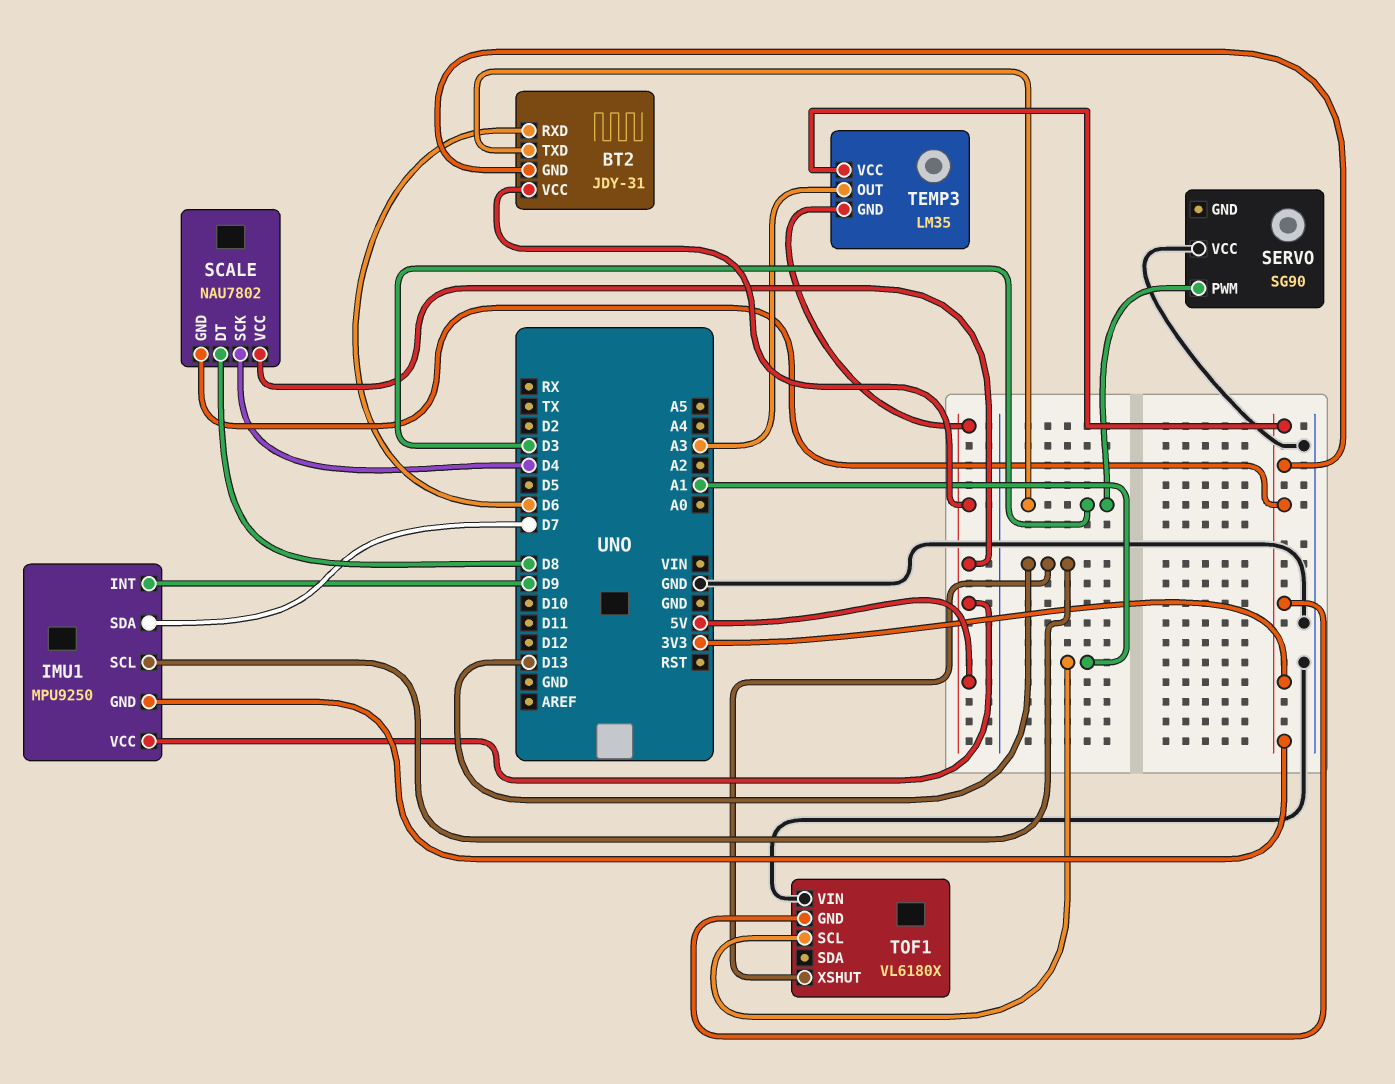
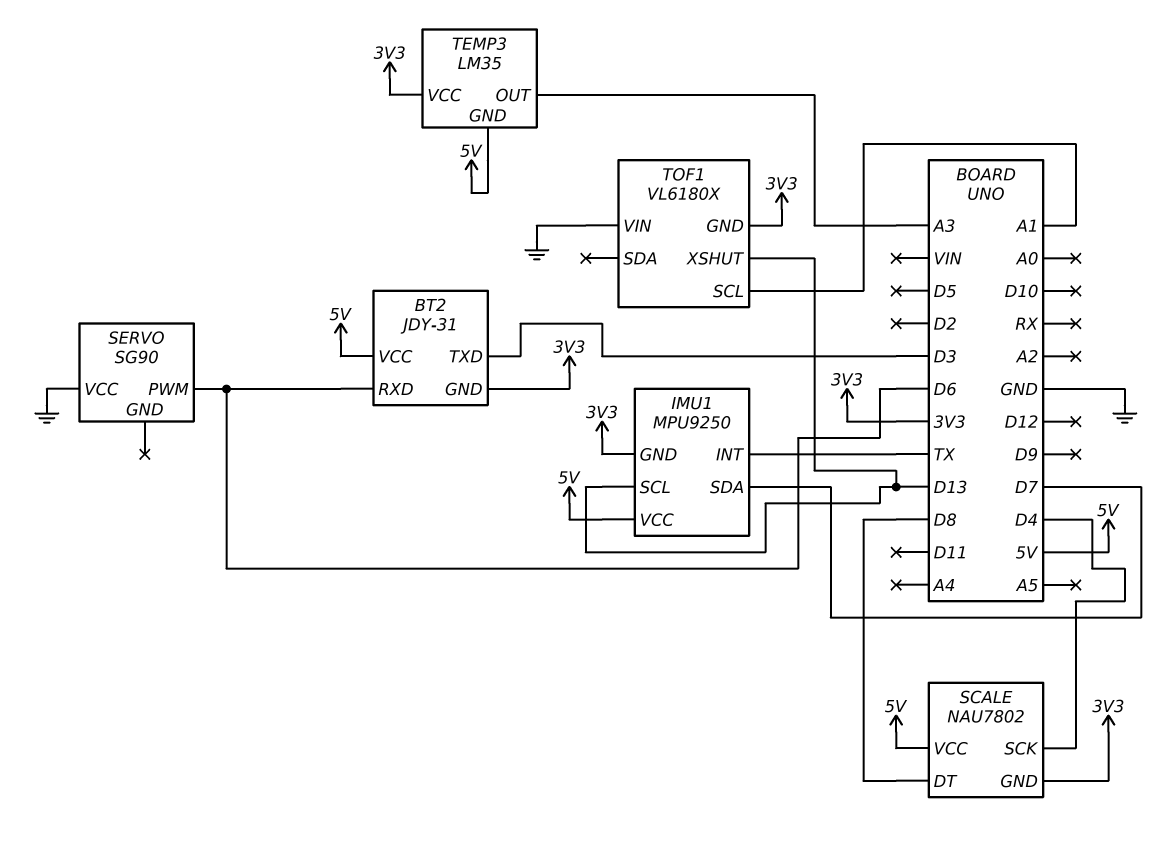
IMU1 pin INT: D9 -> TX
SERVO pin PWM: D3 -> D6

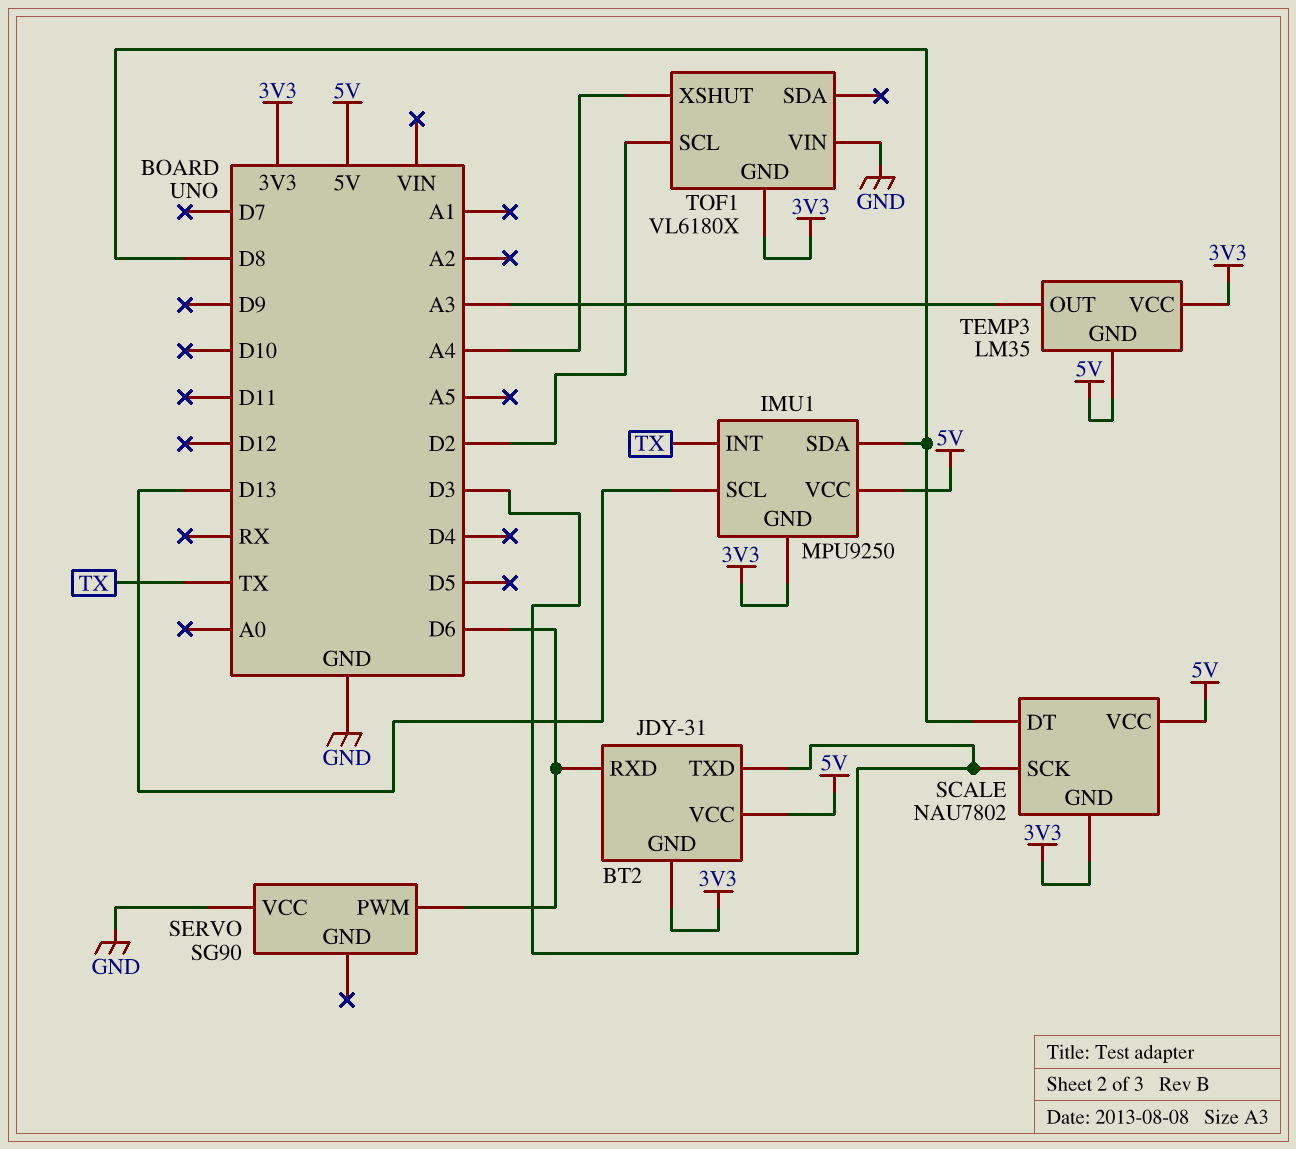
IMU1 pin SDA: D7 -> D8
SCALE pin SCK: D4 -> D3
TOF1 pin SCL: A1 -> D2
TOF1 pin XSHUT: D13 -> A4

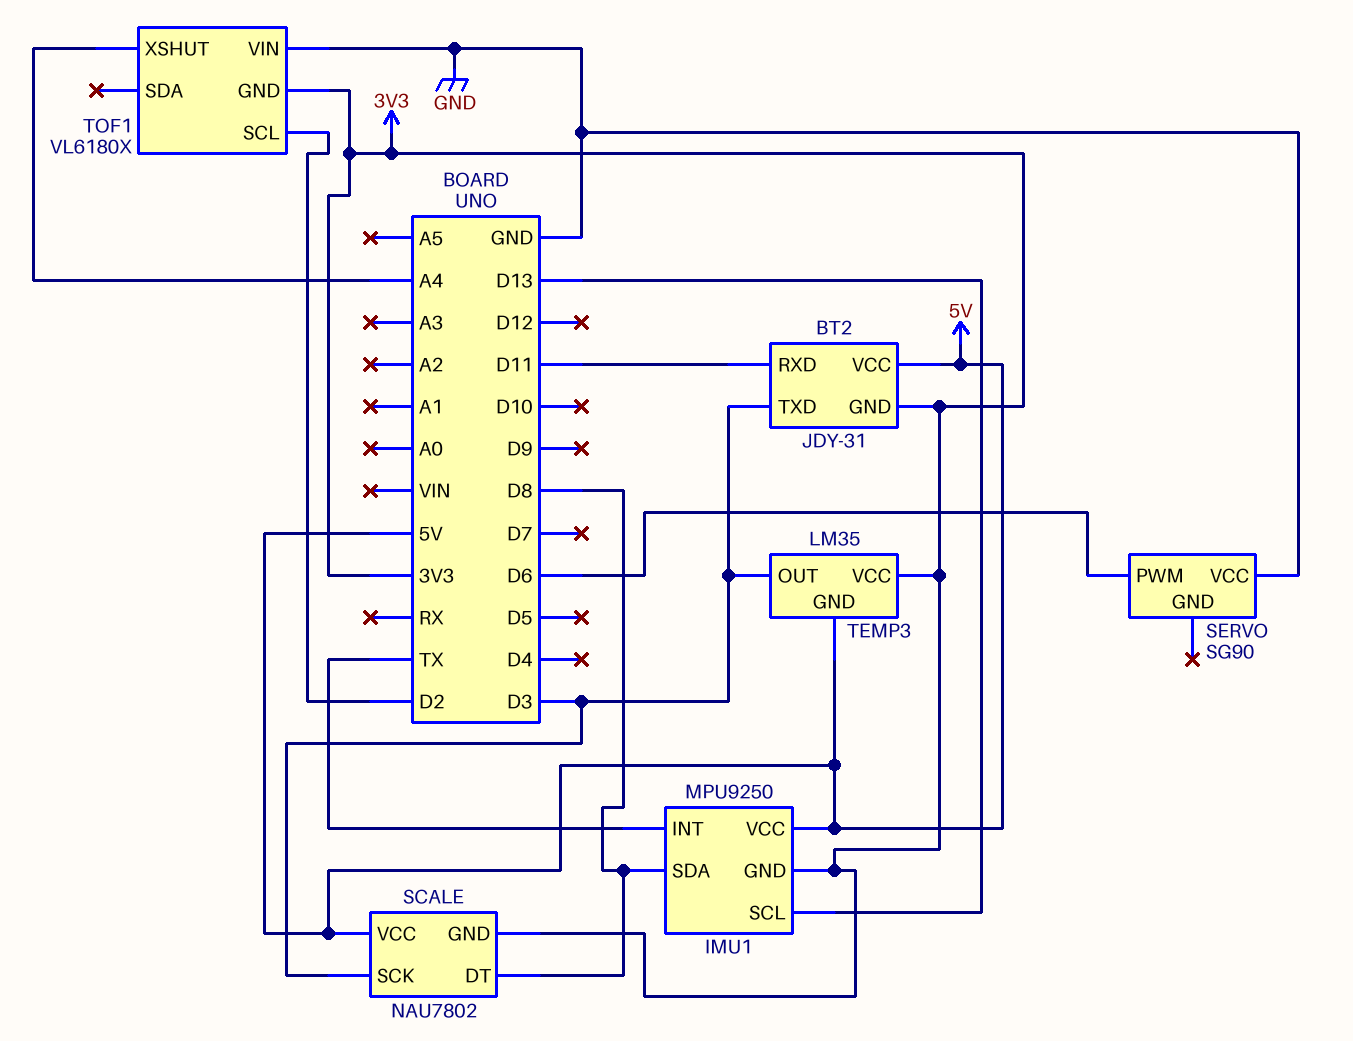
BT2 pin RXD: D6 -> D11
TEMP3 pin OUT: A3 -> D3

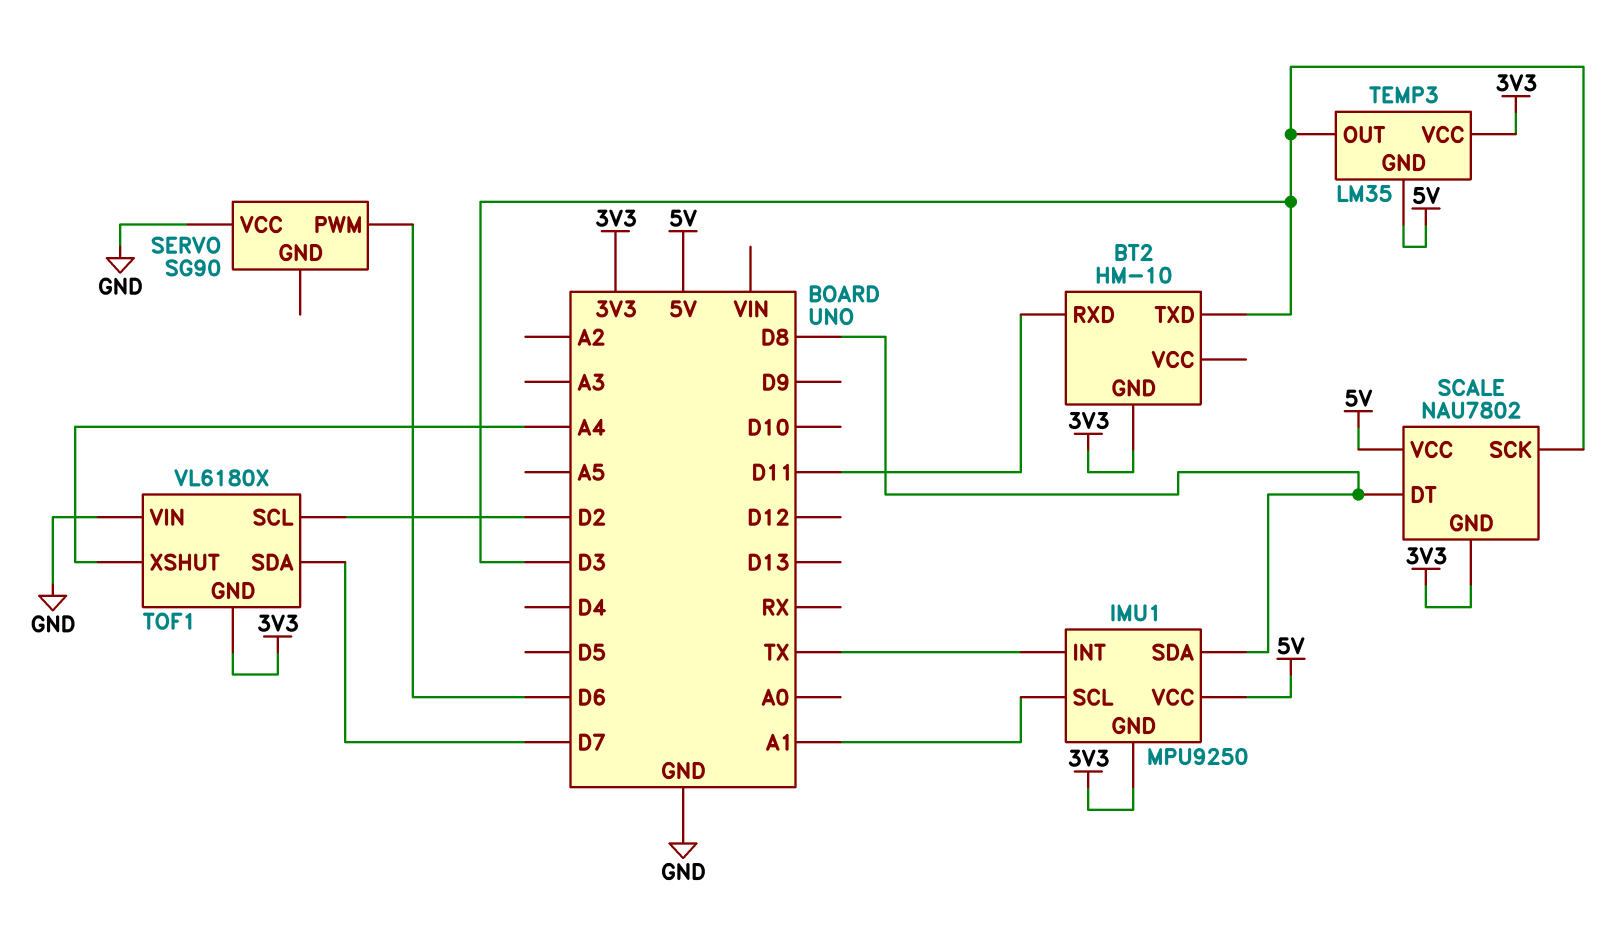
BT2: JDY-31 -> HM-10
BT2 pin VCC: 5V -> none
IMU1 pin SCL: D13 -> A1
TOF1 pin SDA: none -> D7

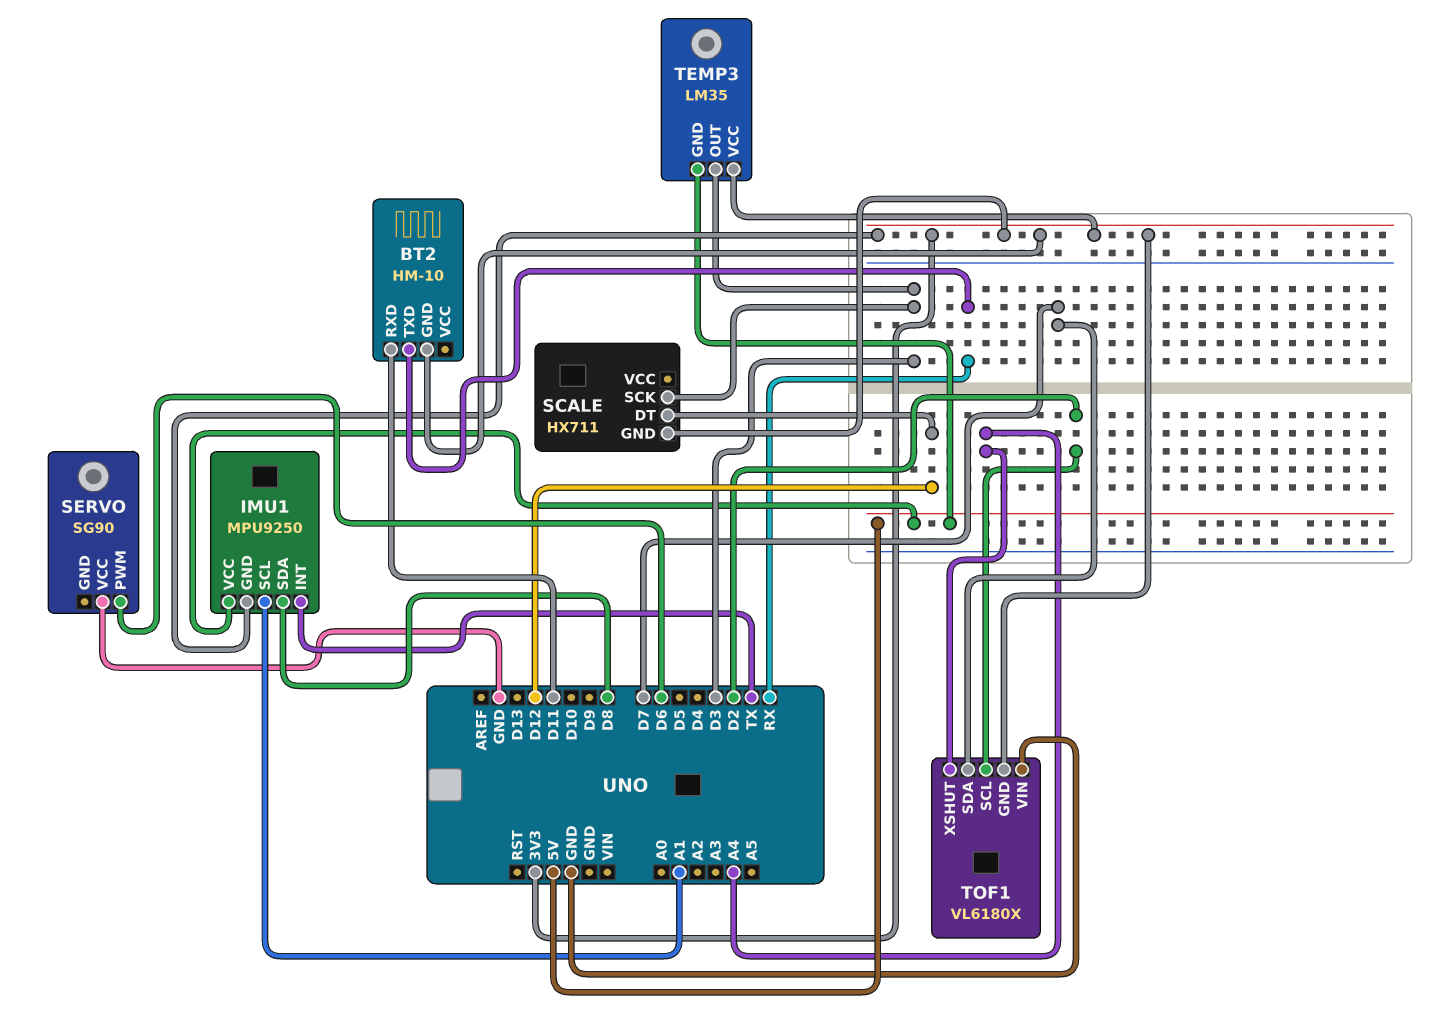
BT2 pin TXD: D3 -> RX
SCALE: NAU7802 -> HX711
SCALE pin DT: D8 -> D12
SCALE pin VCC: 5V -> none

